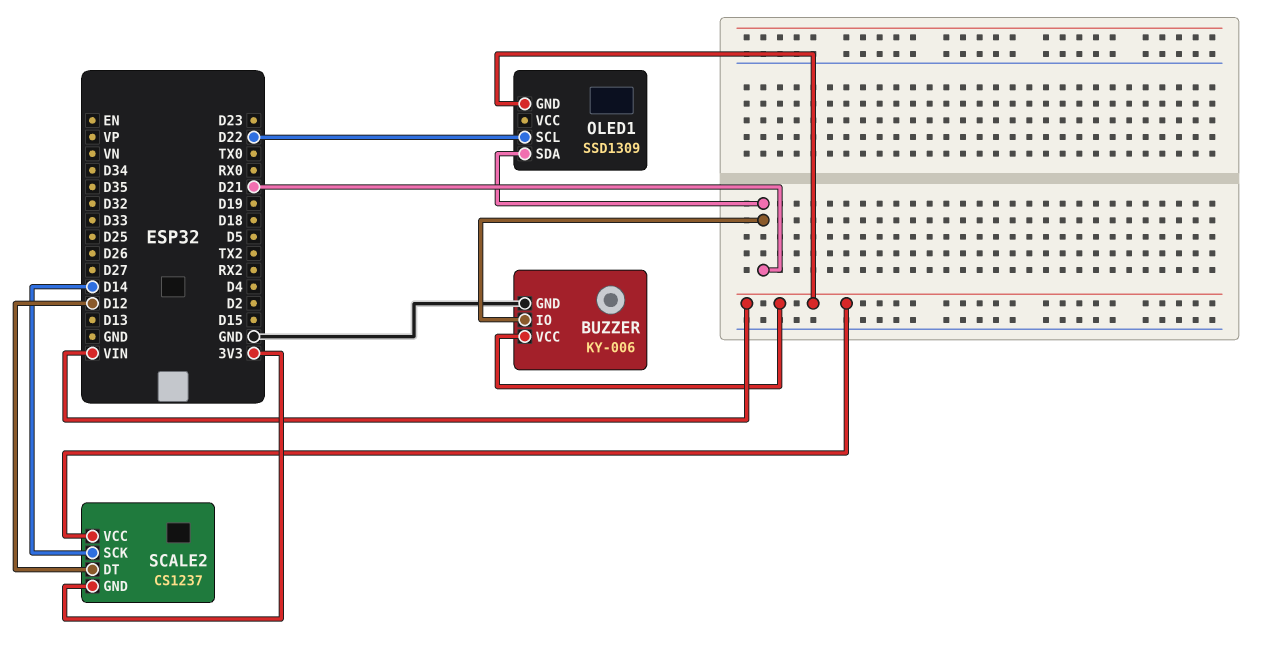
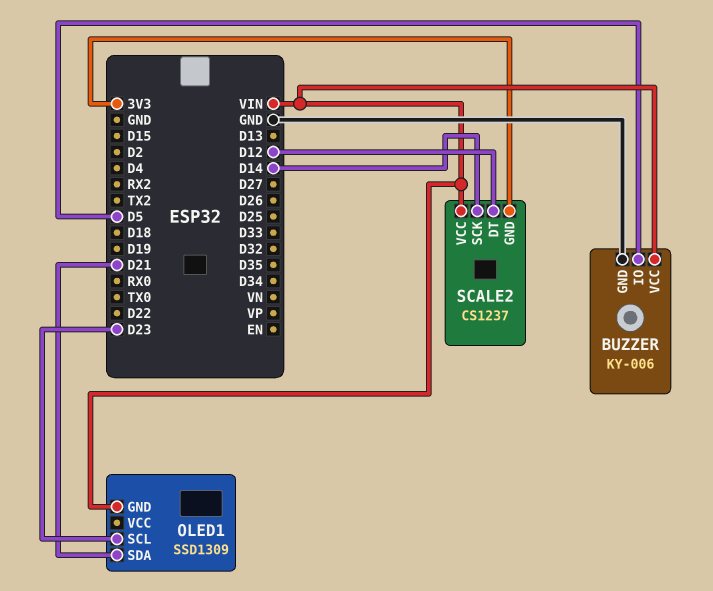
BUZZER pin IO: D21 -> D5
OLED1 pin SCL: D22 -> D23

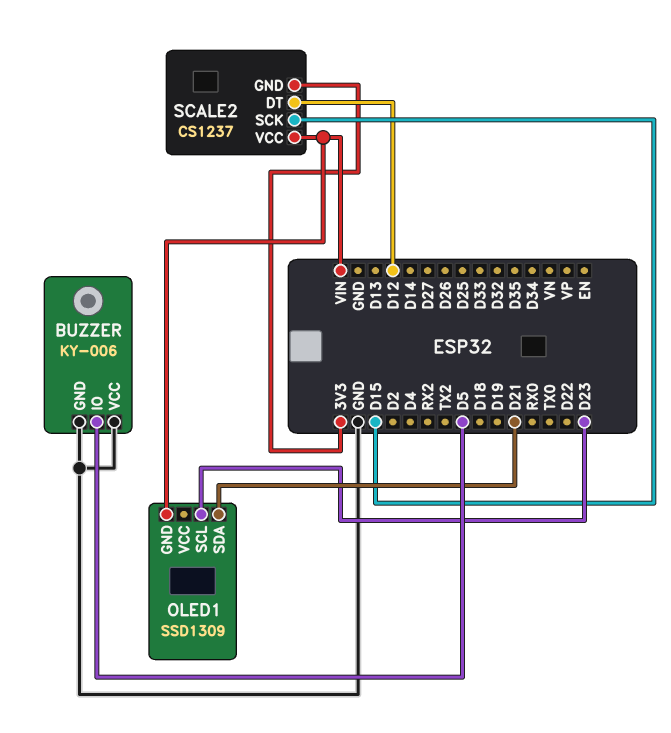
BUZZER pin VCC: VIN -> GND
SCALE2 pin SCK: D14 -> D15

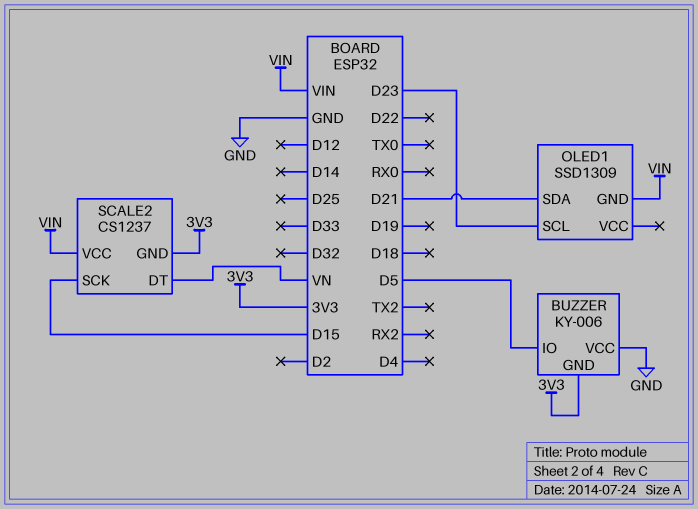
BUZZER pin GND: GND -> 3V3
SCALE2 pin DT: D12 -> VN

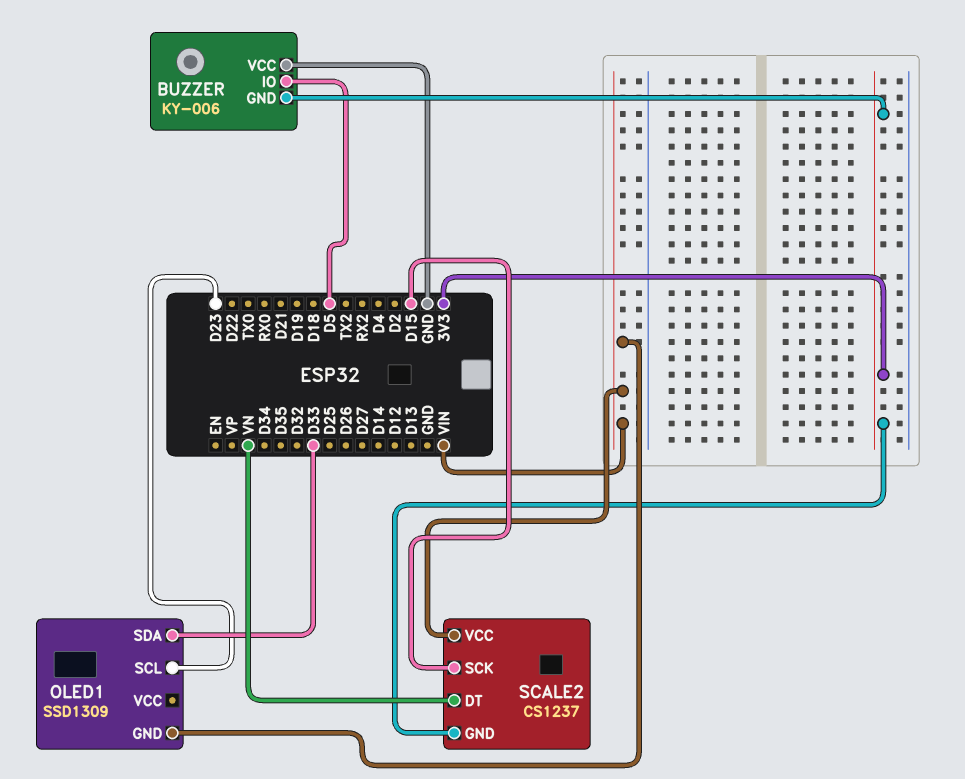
OLED1 pin SDA: D21 -> D33

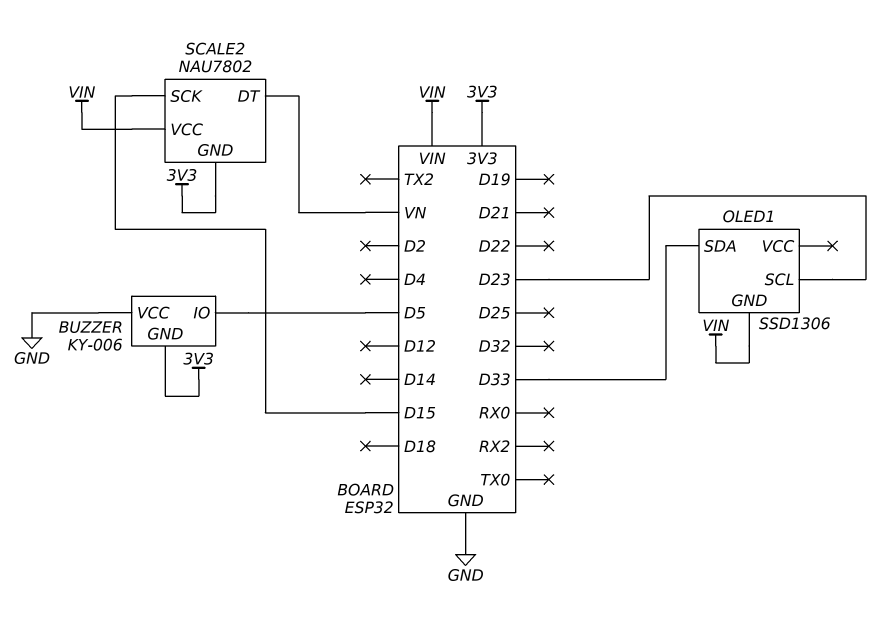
OLED1: SSD1309 -> SSD1306
SCALE2: CS1237 -> NAU7802

